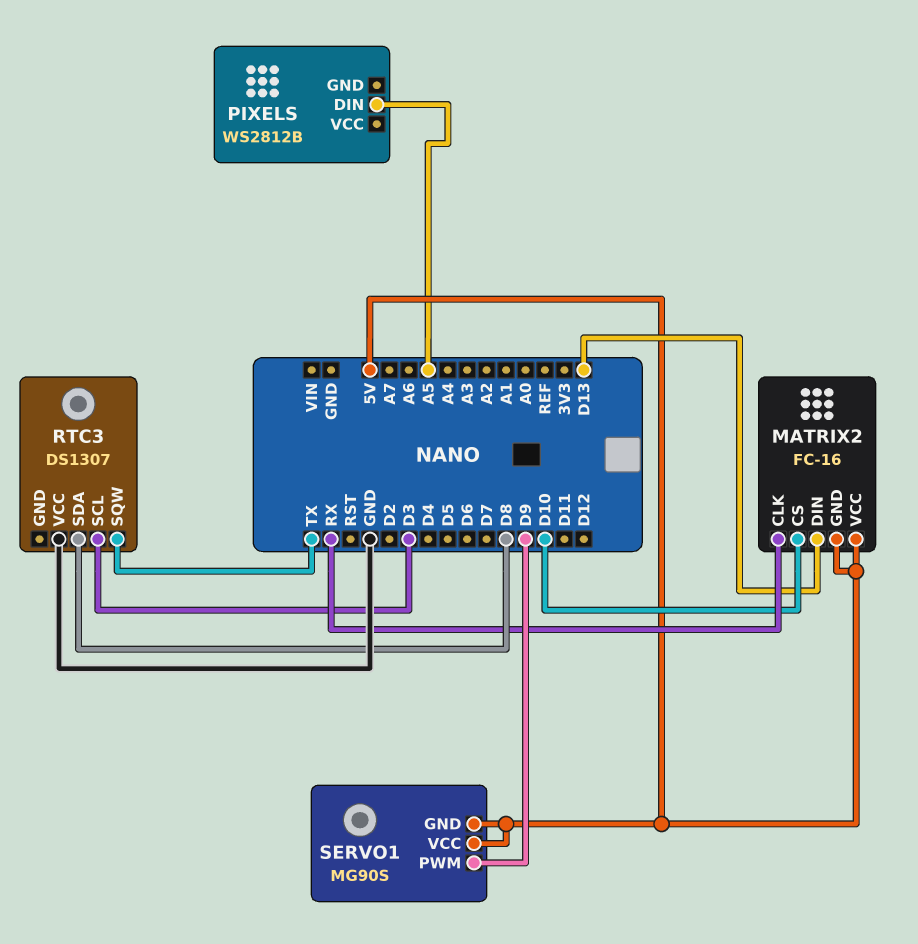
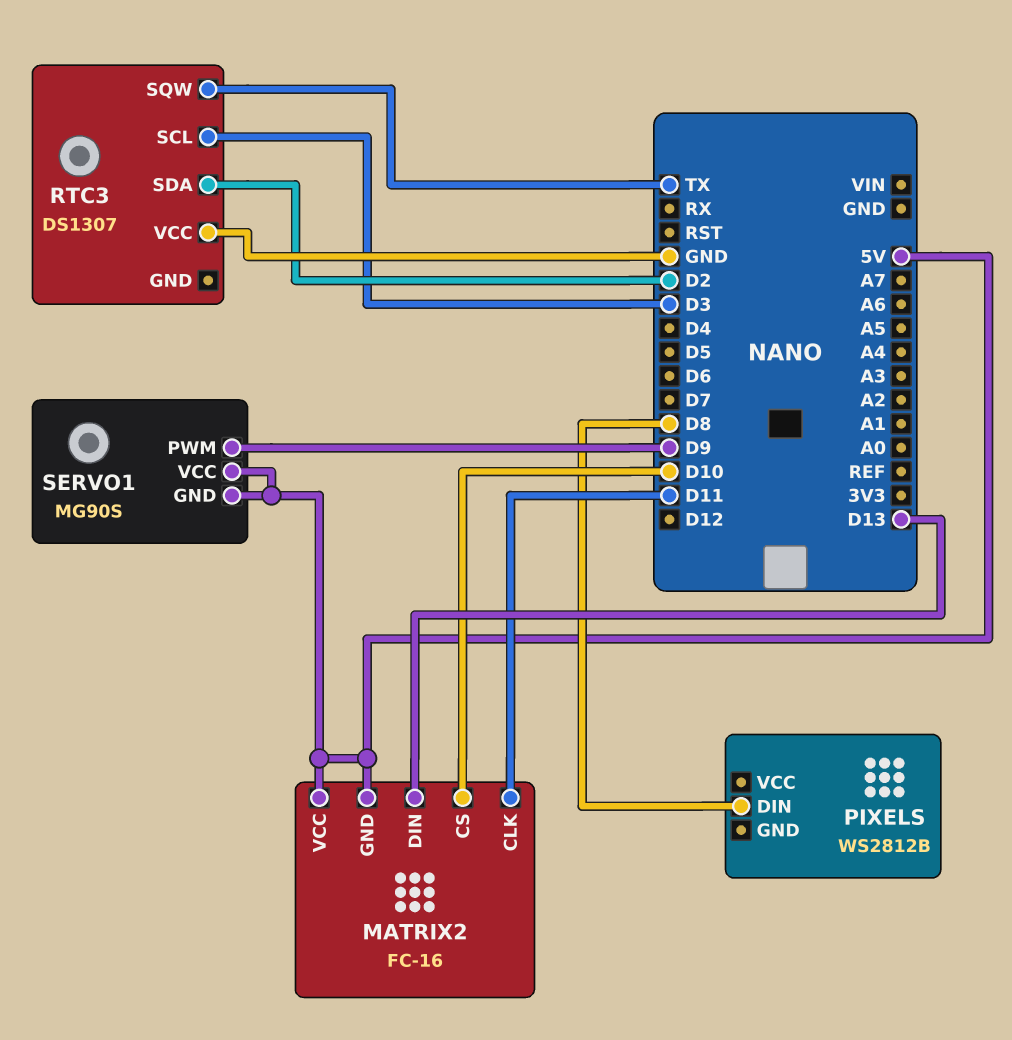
MATRIX2 pin CLK: RX -> D11
PIXELS pin DIN: A5 -> D8
RTC3 pin SDA: D8 -> D2

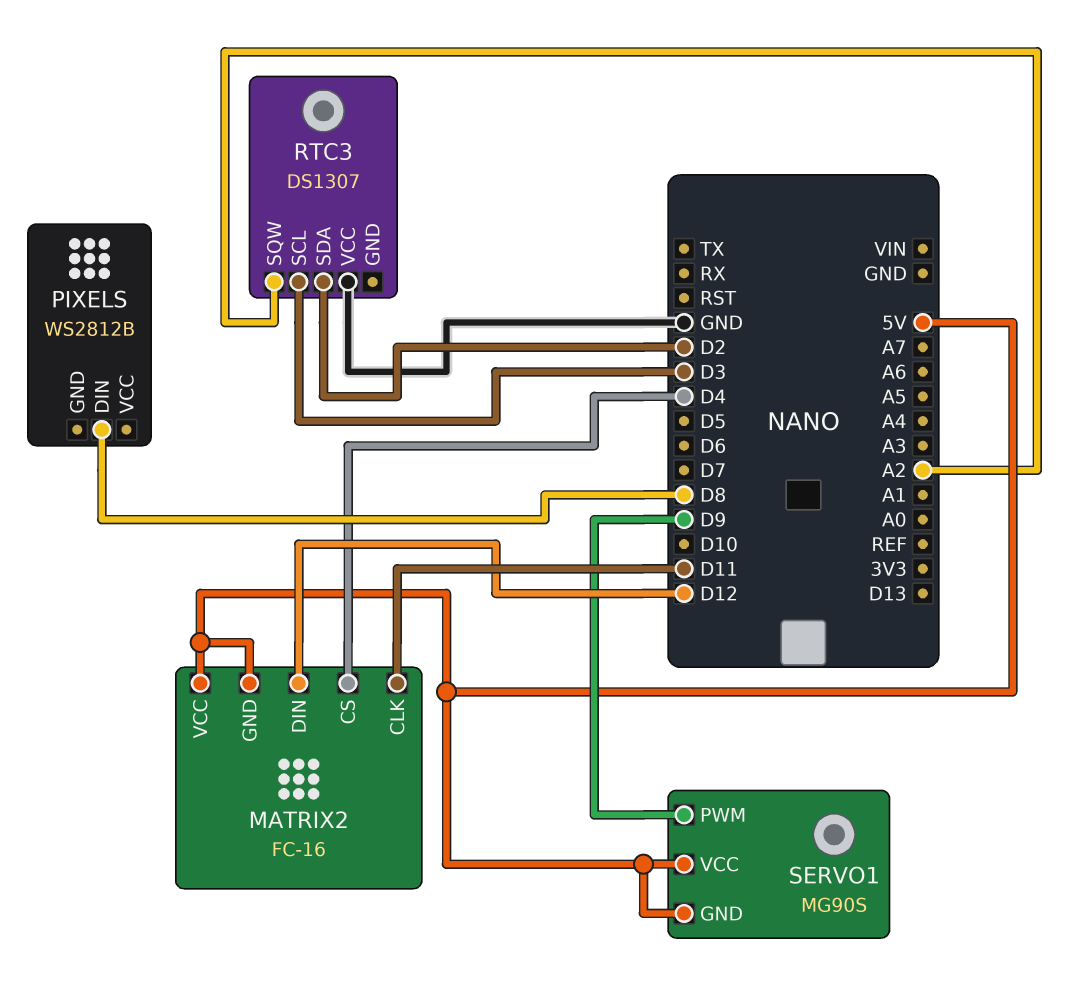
MATRIX2 pin CS: D10 -> D4
MATRIX2 pin DIN: D13 -> D12
RTC3 pin SQW: TX -> A2

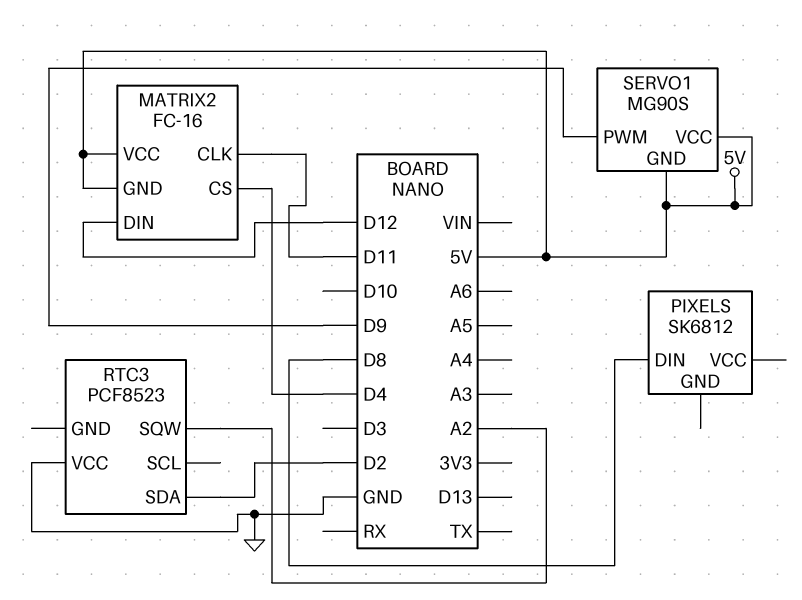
PIXELS: WS2812B -> SK6812
RTC3: DS1307 -> PCF8523
RTC3 pin SCL: D3 -> none

